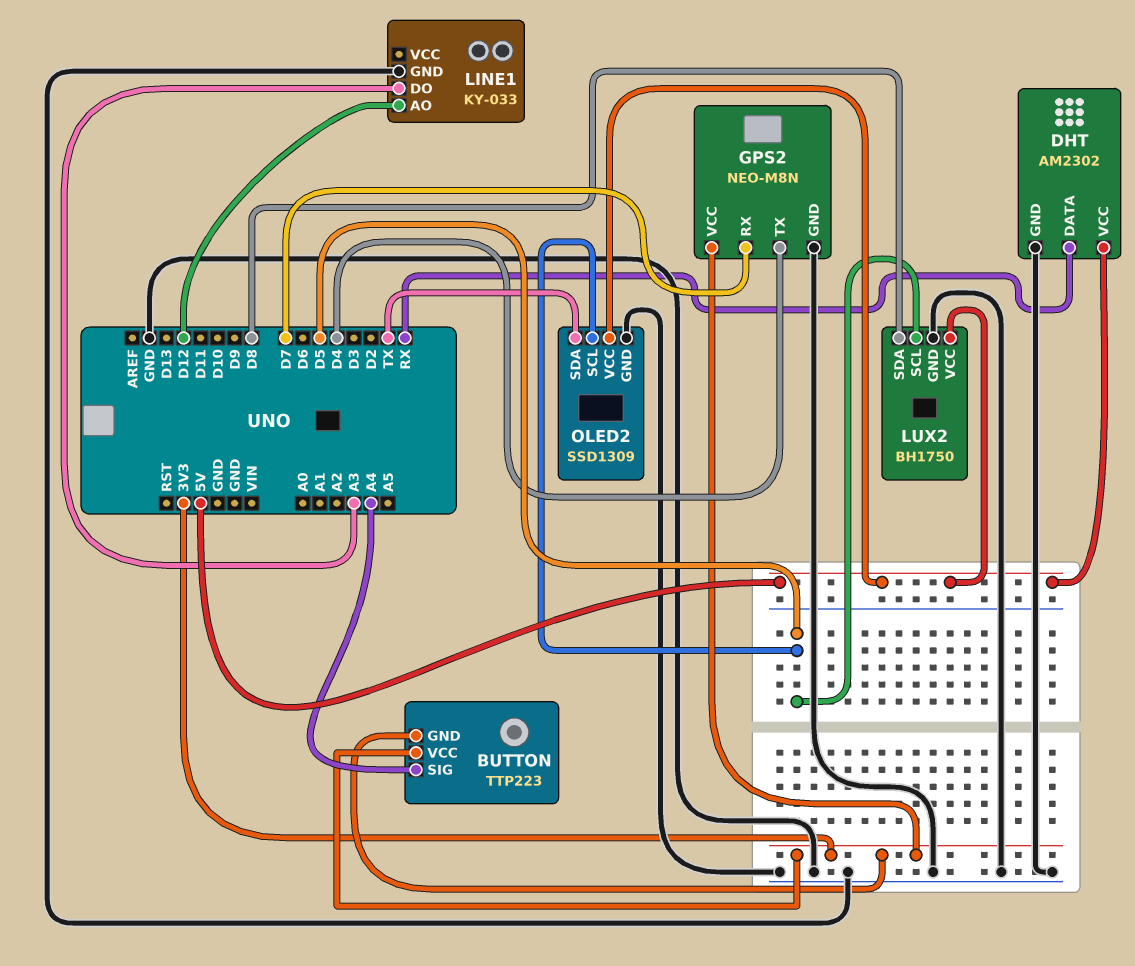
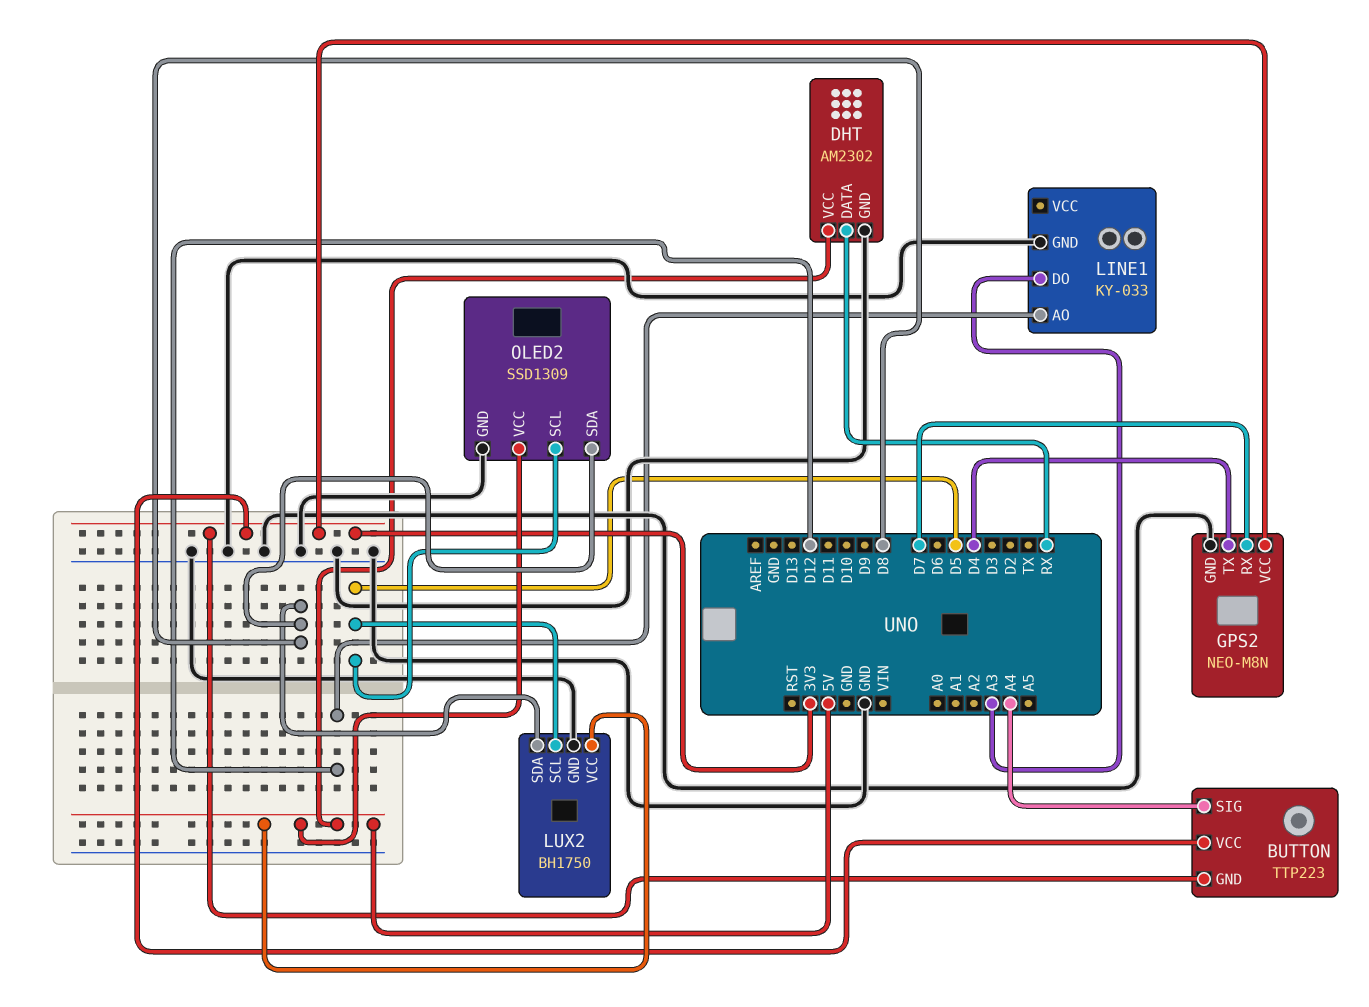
OLED2 pin SDA: TX -> D8

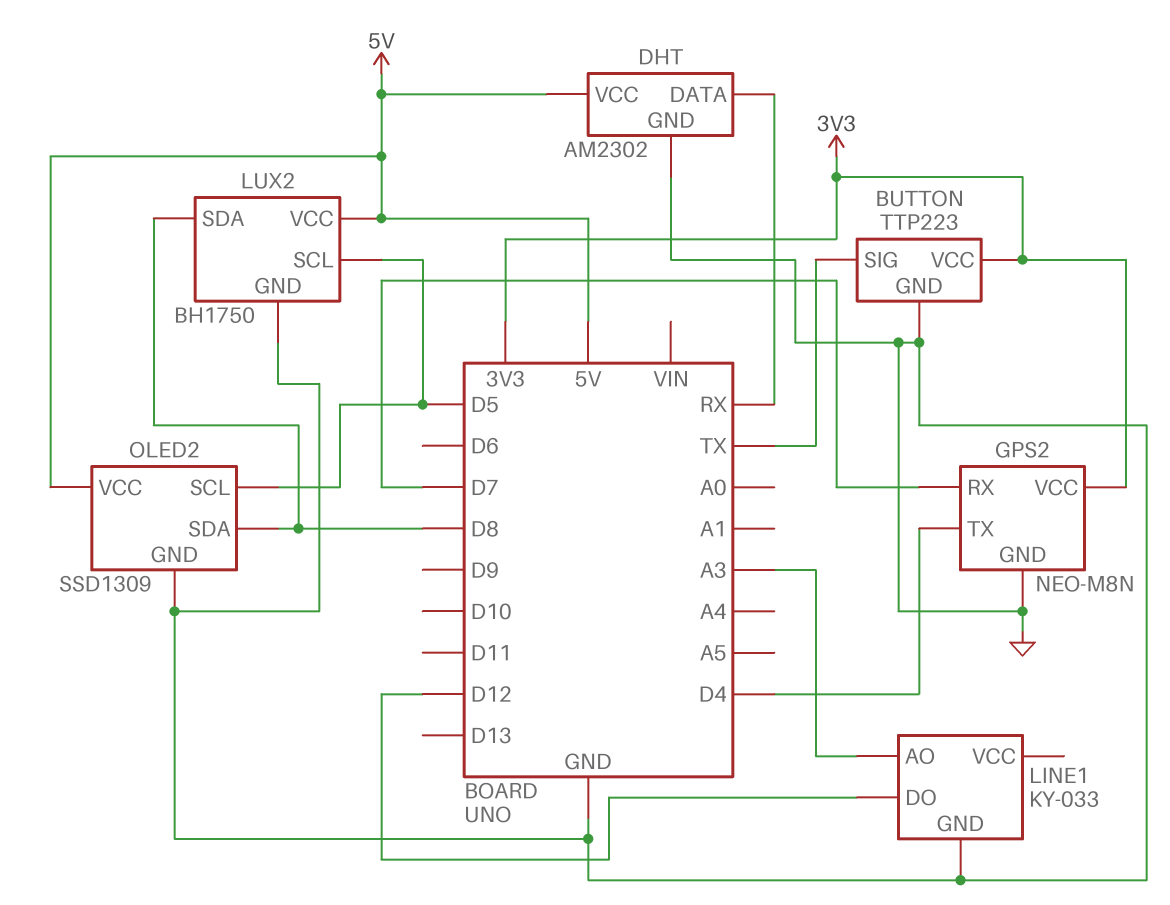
BUTTON pin GND: 3V3 -> GND
BUTTON pin SIG: A4 -> TX
LINE1 pin AO: D12 -> A3
LINE1 pin DO: A3 -> D12

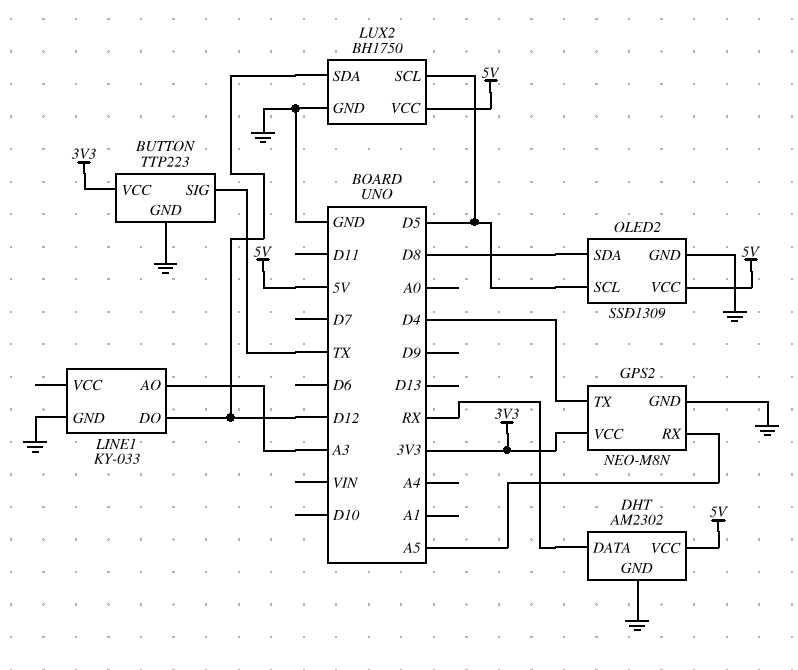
GPS2 pin RX: D7 -> A5
LUX2 pin SDA: D8 -> D12

